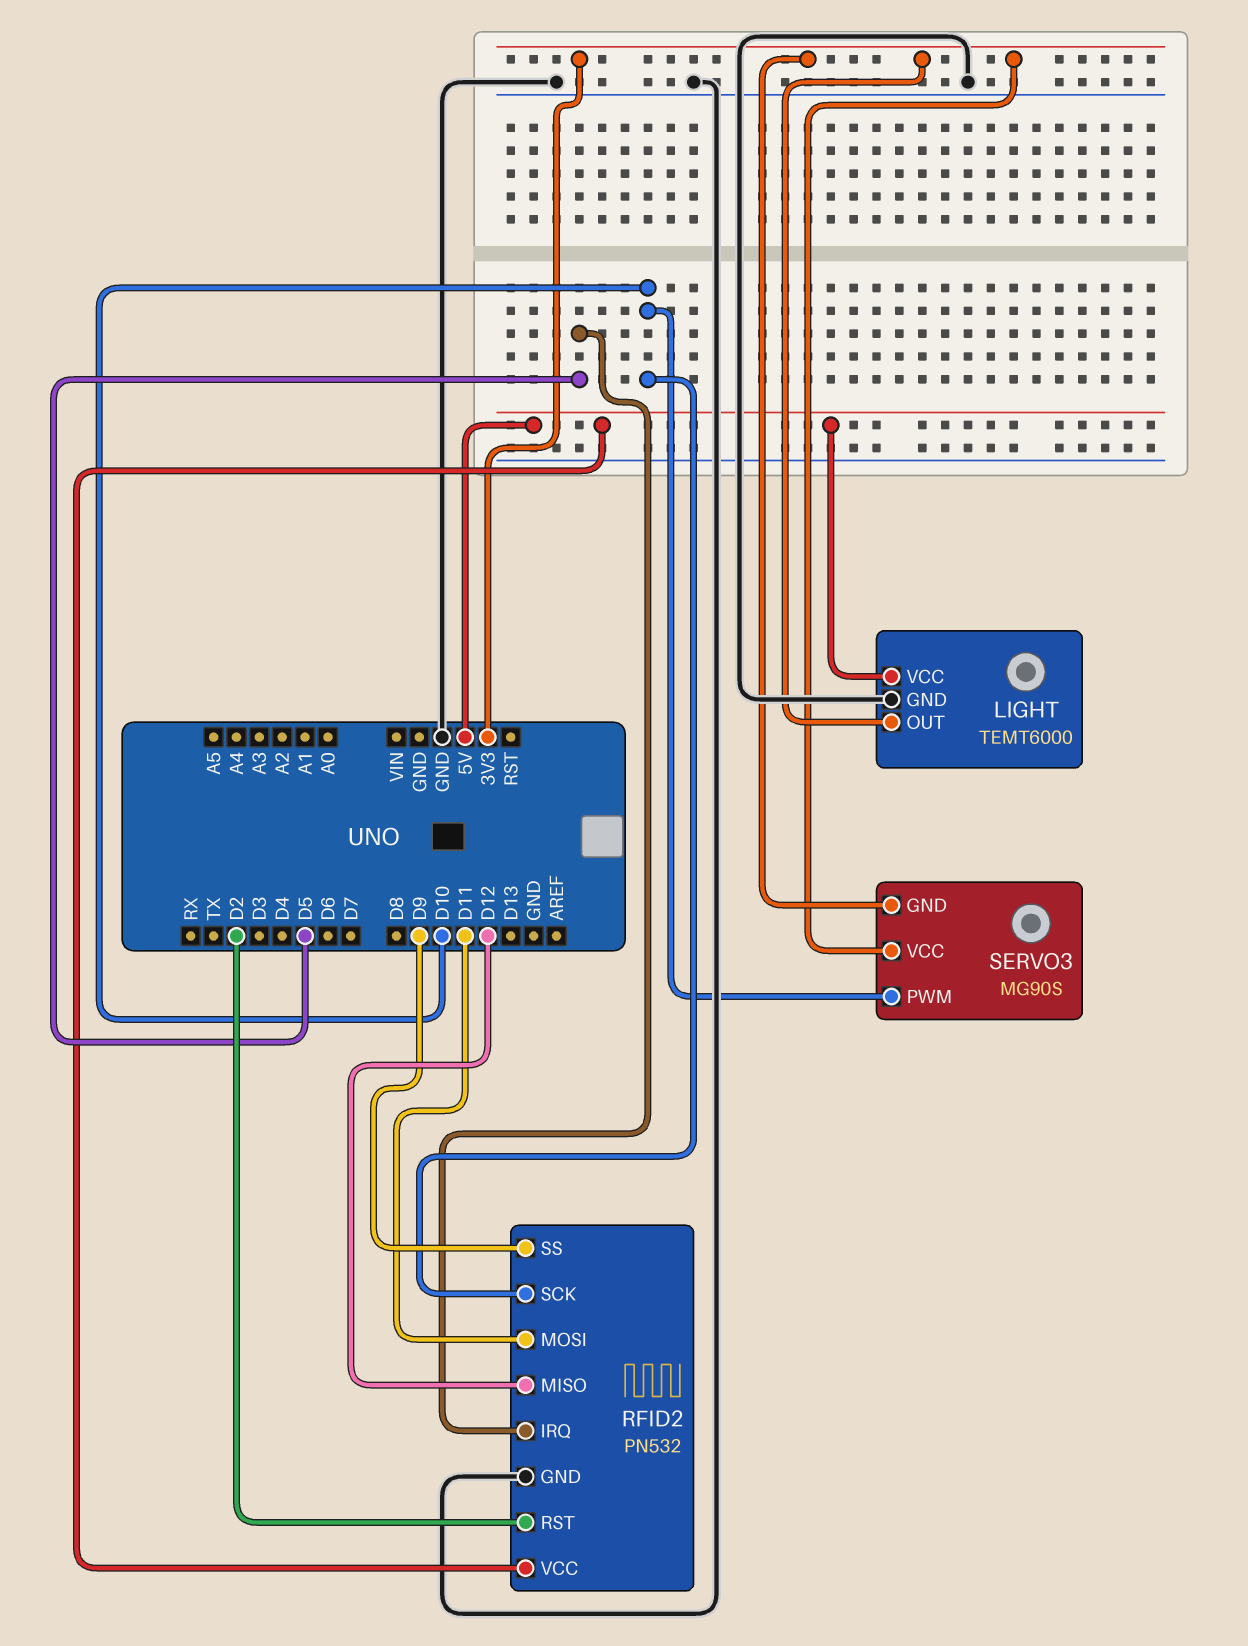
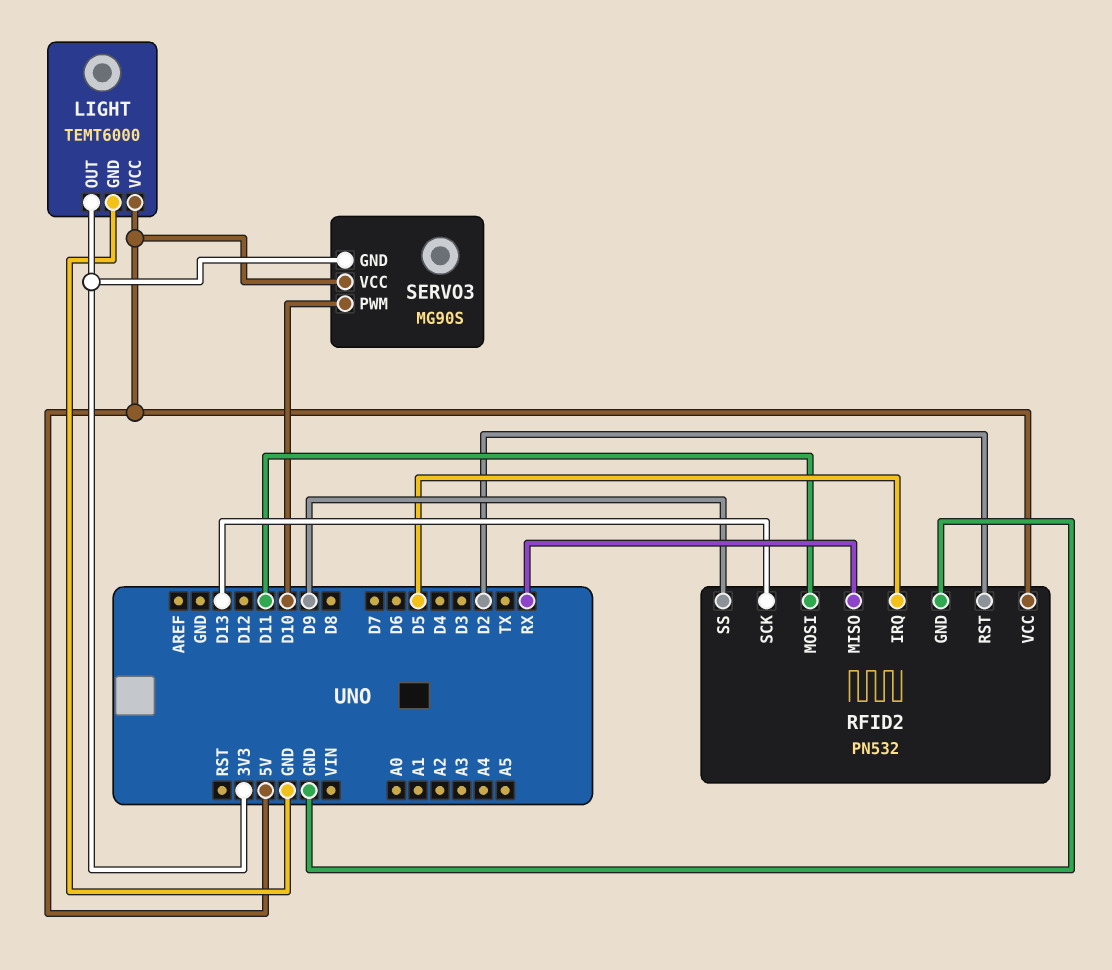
RFID2 pin MISO: D12 -> RX
RFID2 pin SCK: D10 -> D13
SERVO3 pin VCC: 3V3 -> 5V

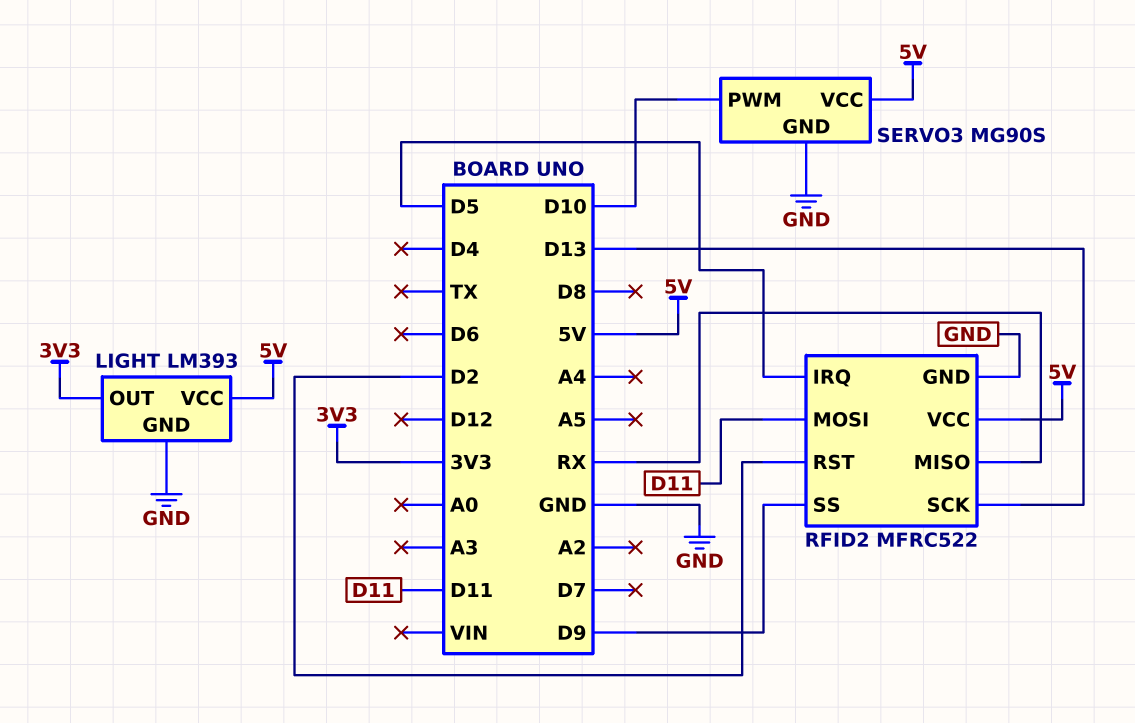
LIGHT: TEMT6000 -> LM393
RFID2: PN532 -> MFRC522
SERVO3 pin GND: 3V3 -> GND

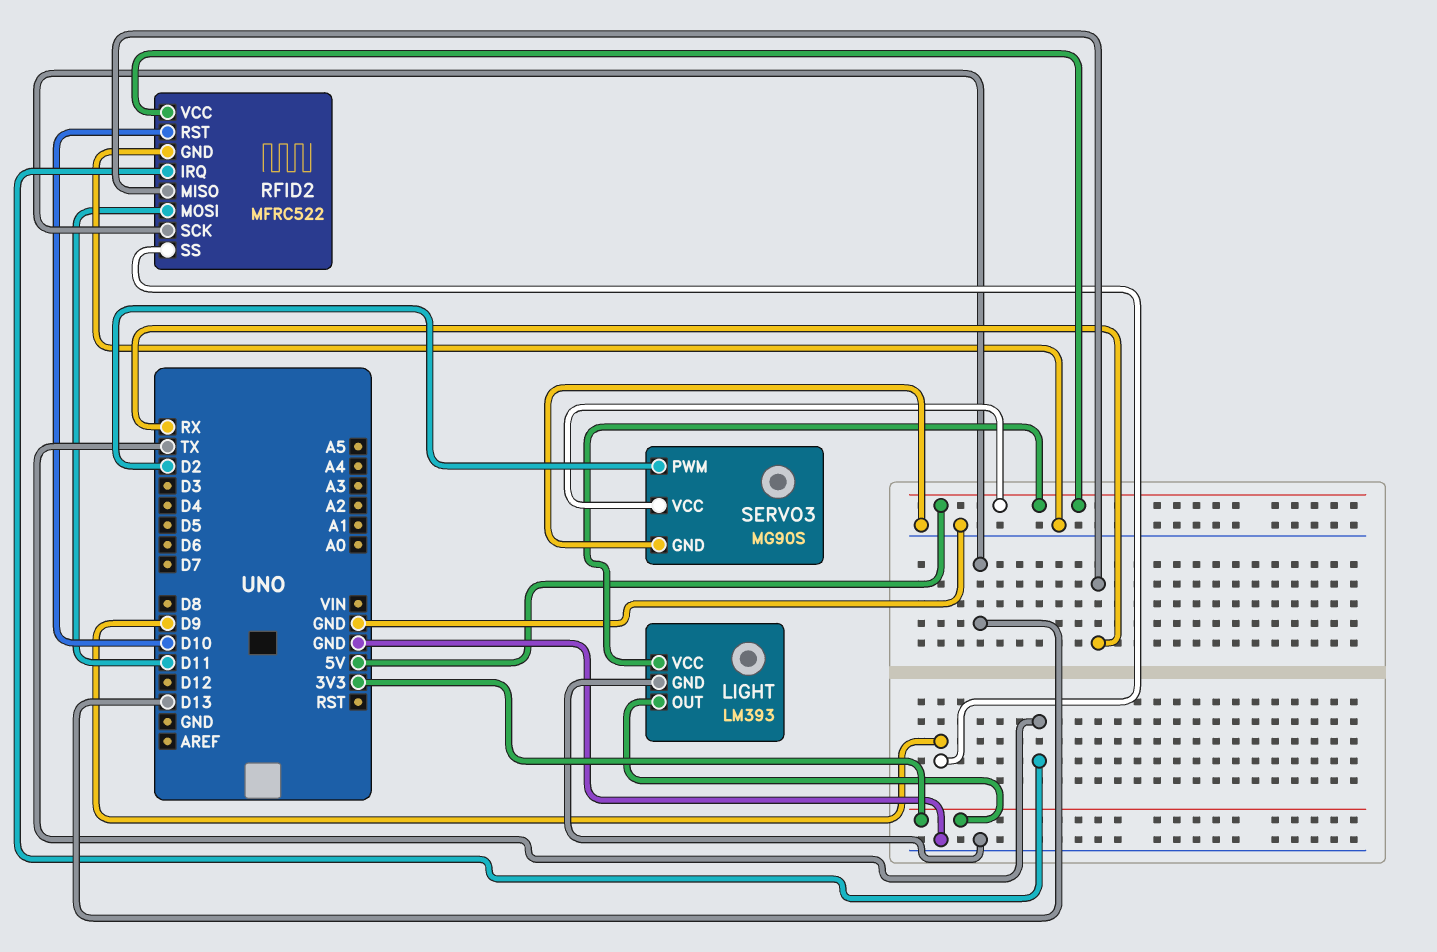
RFID2 pin IRQ: D5 -> TX
RFID2 pin RST: D2 -> D10
SERVO3 pin PWM: D10 -> D2

